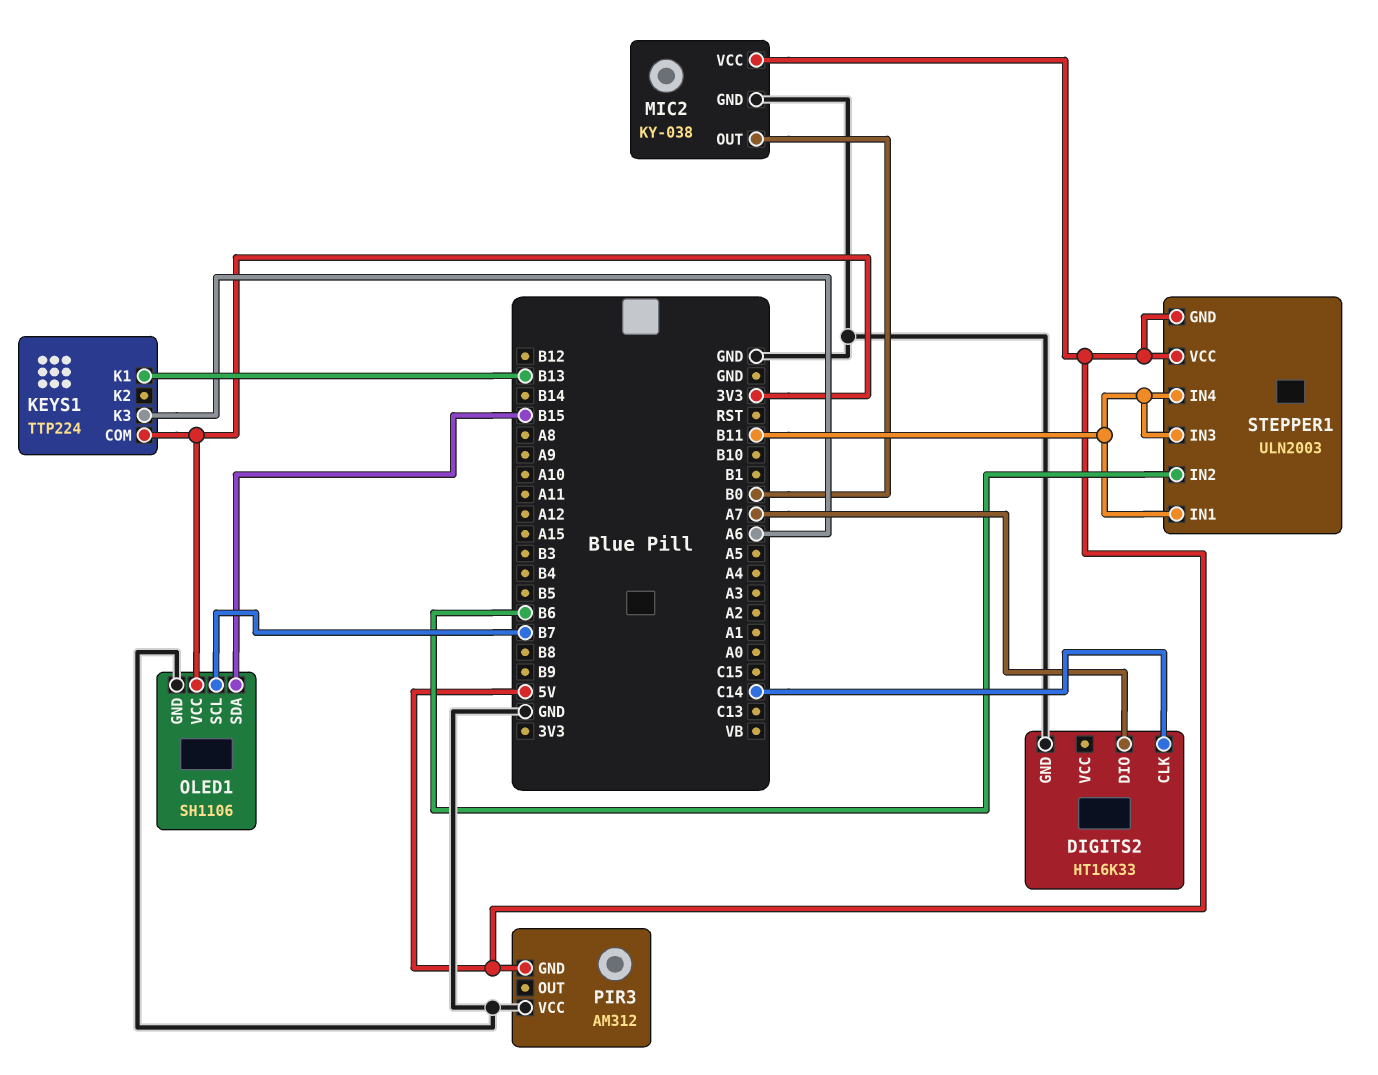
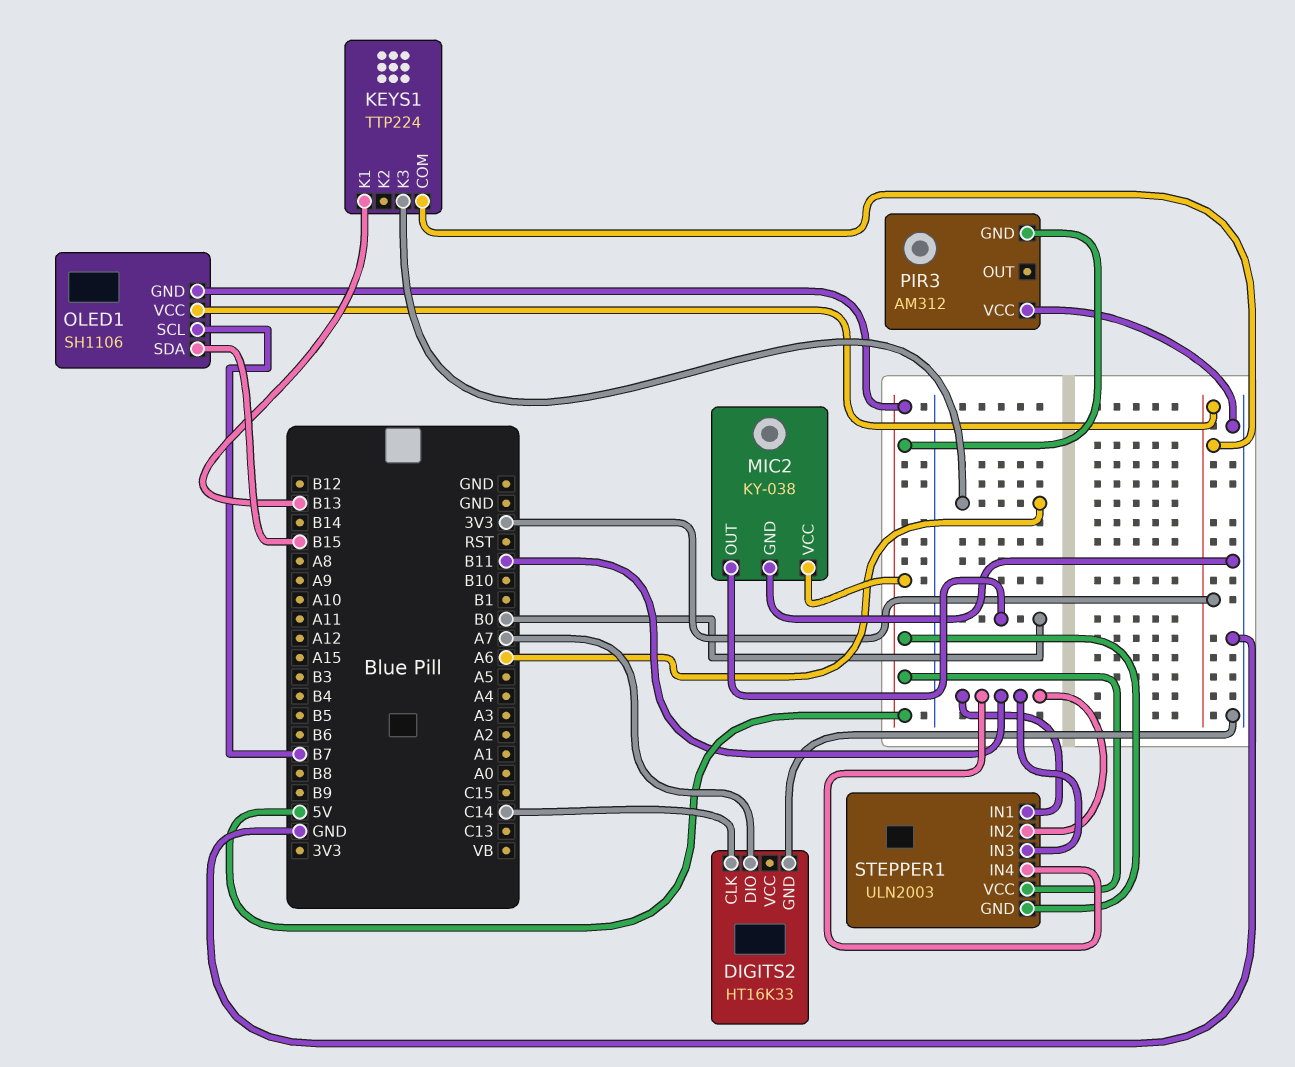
OLED1 pin GND: GND -> 5V
STEPPER1 pin IN2: B6 -> B11

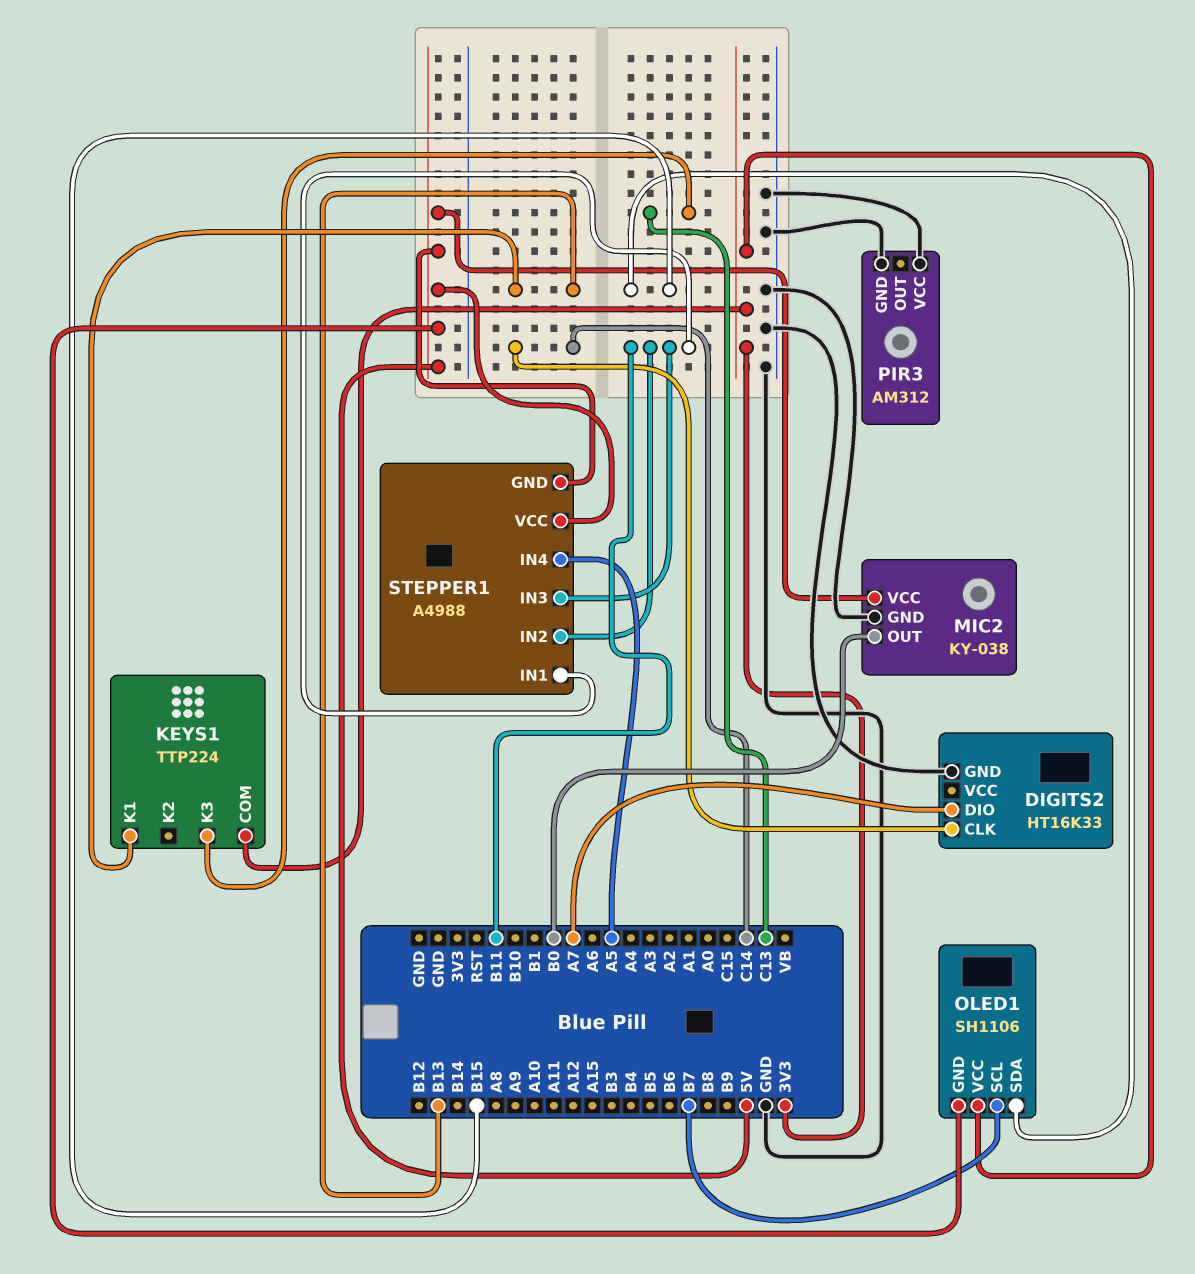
KEYS1 pin K3: A6 -> C13
PIR3 pin GND: 5V -> GND
STEPPER1: ULN2003 -> A4988
STEPPER1 pin IN4: B11 -> A5

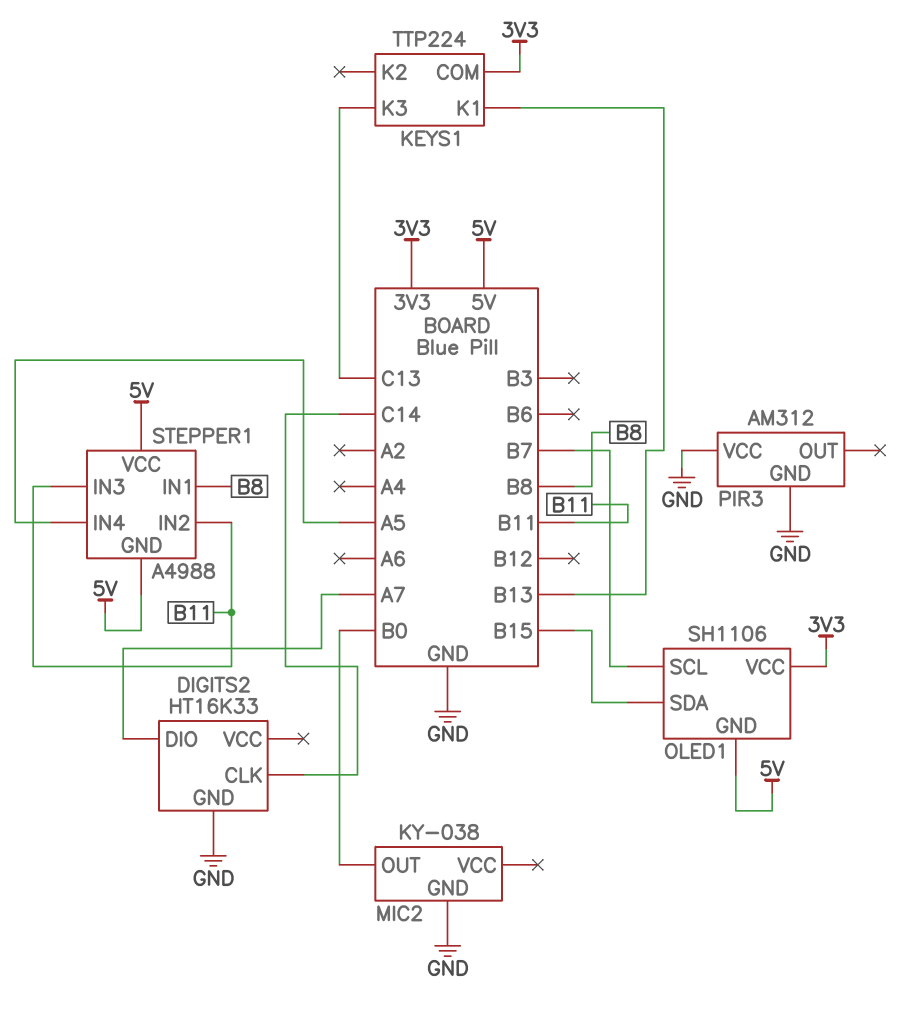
MIC2 pin VCC: 5V -> none
STEPPER1 pin IN1: B11 -> B8

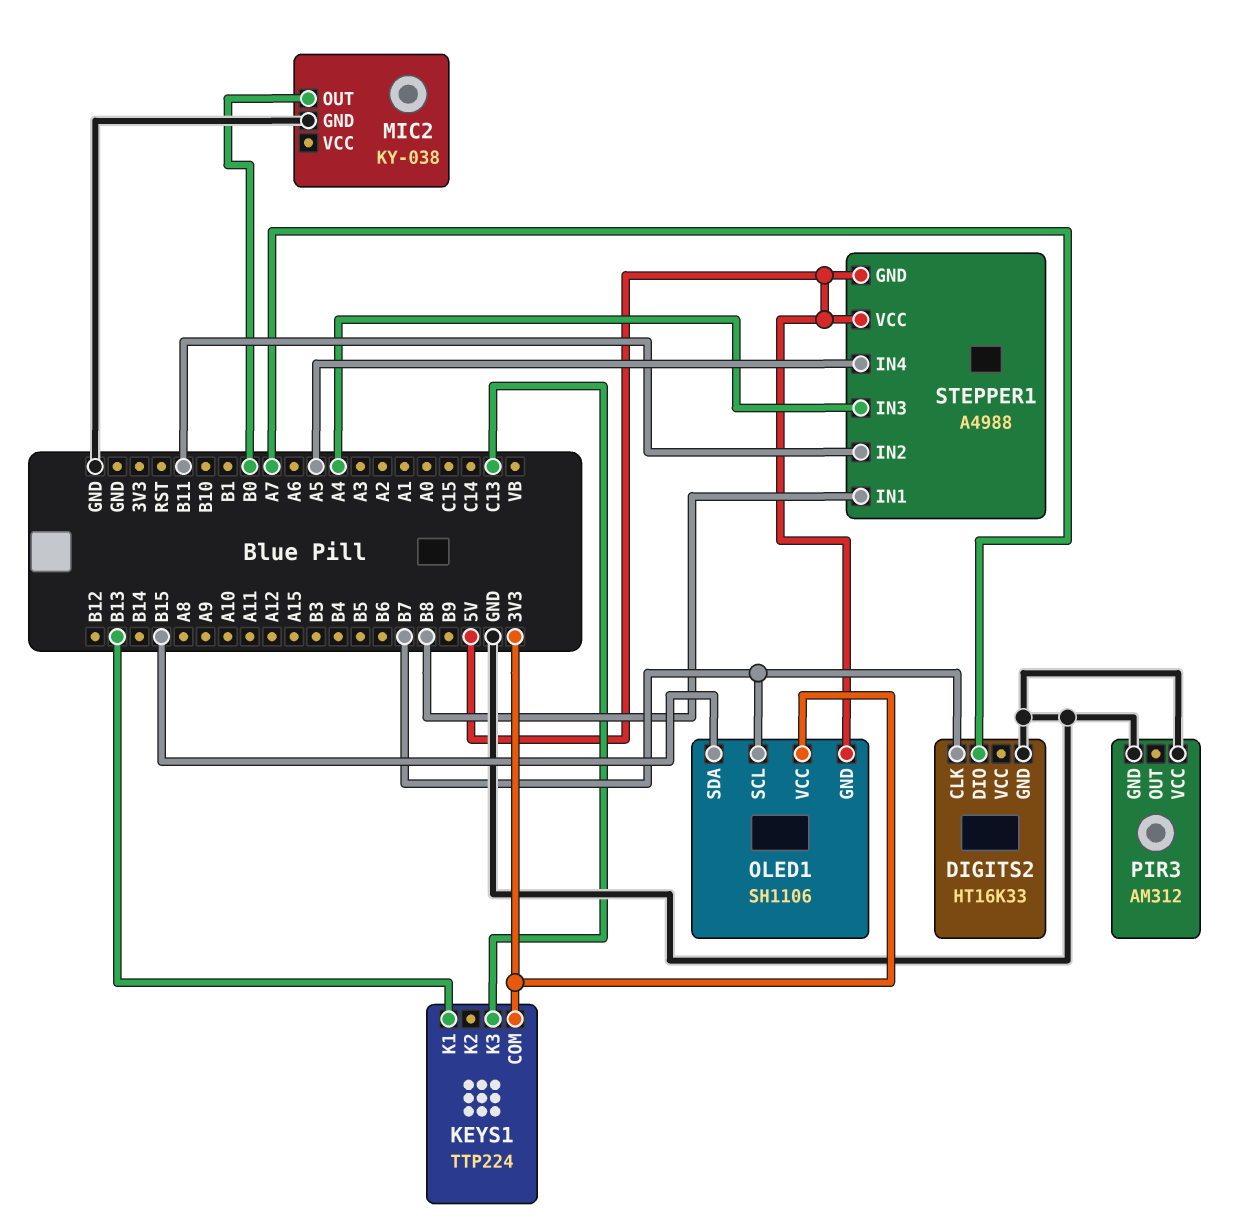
DIGITS2 pin CLK: C14 -> B7
STEPPER1 pin IN3: B11 -> A4

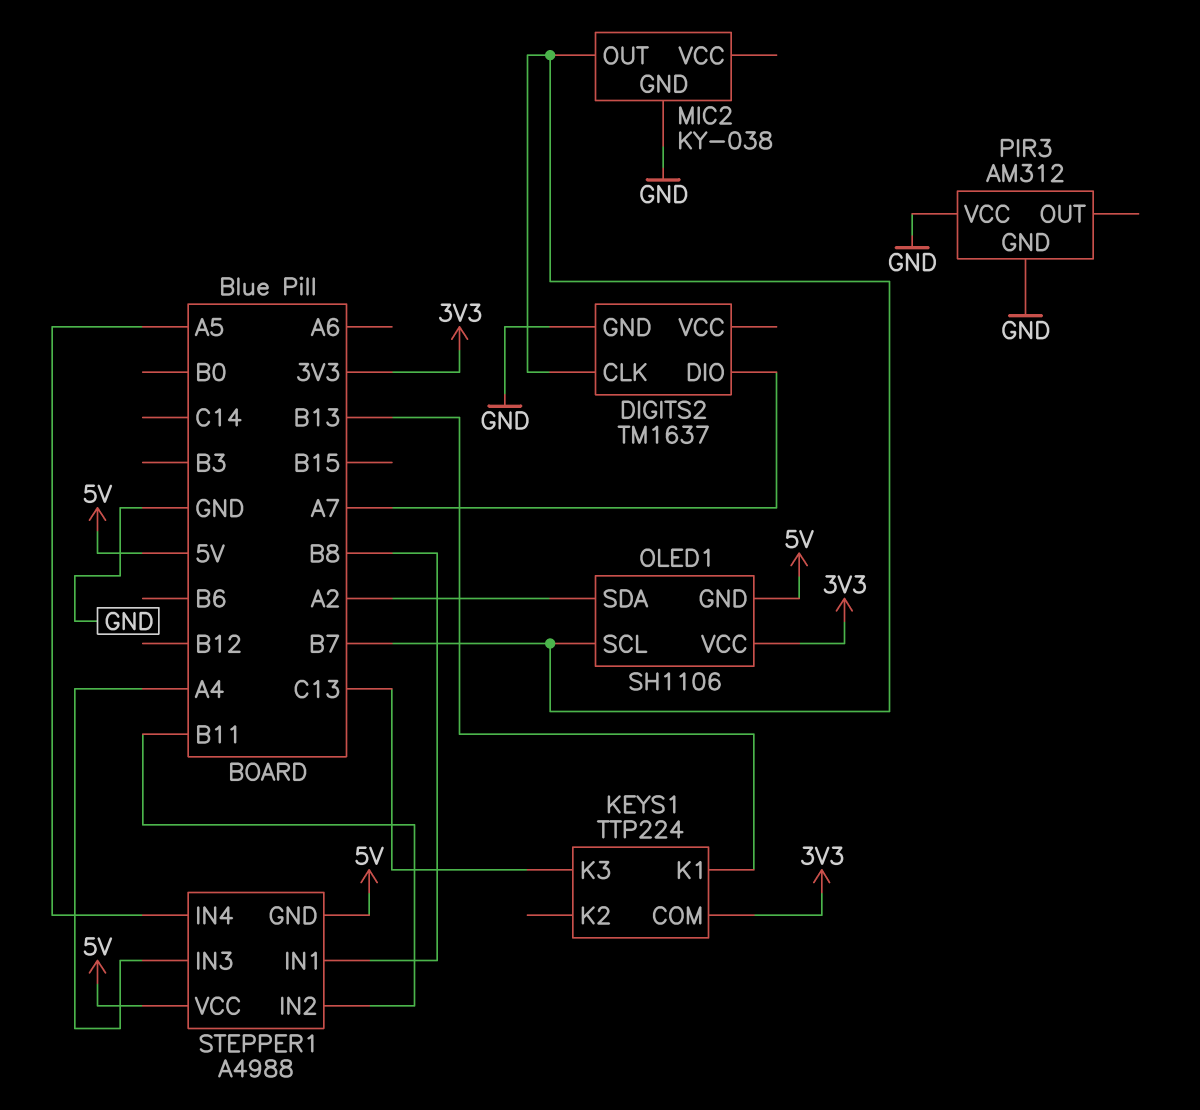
DIGITS2: HT16K33 -> TM1637
MIC2 pin OUT: B0 -> B7
OLED1 pin SDA: B15 -> A2

